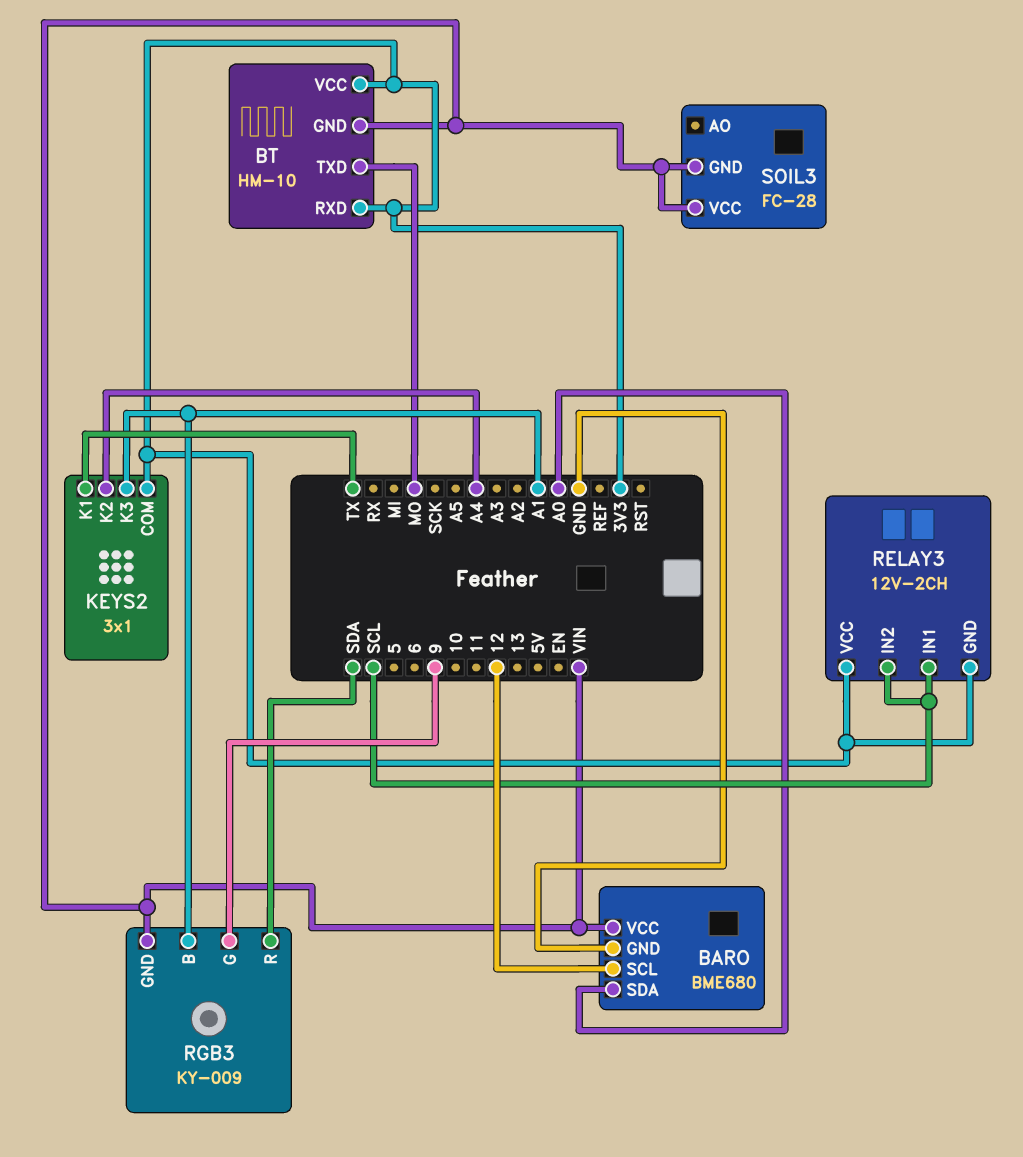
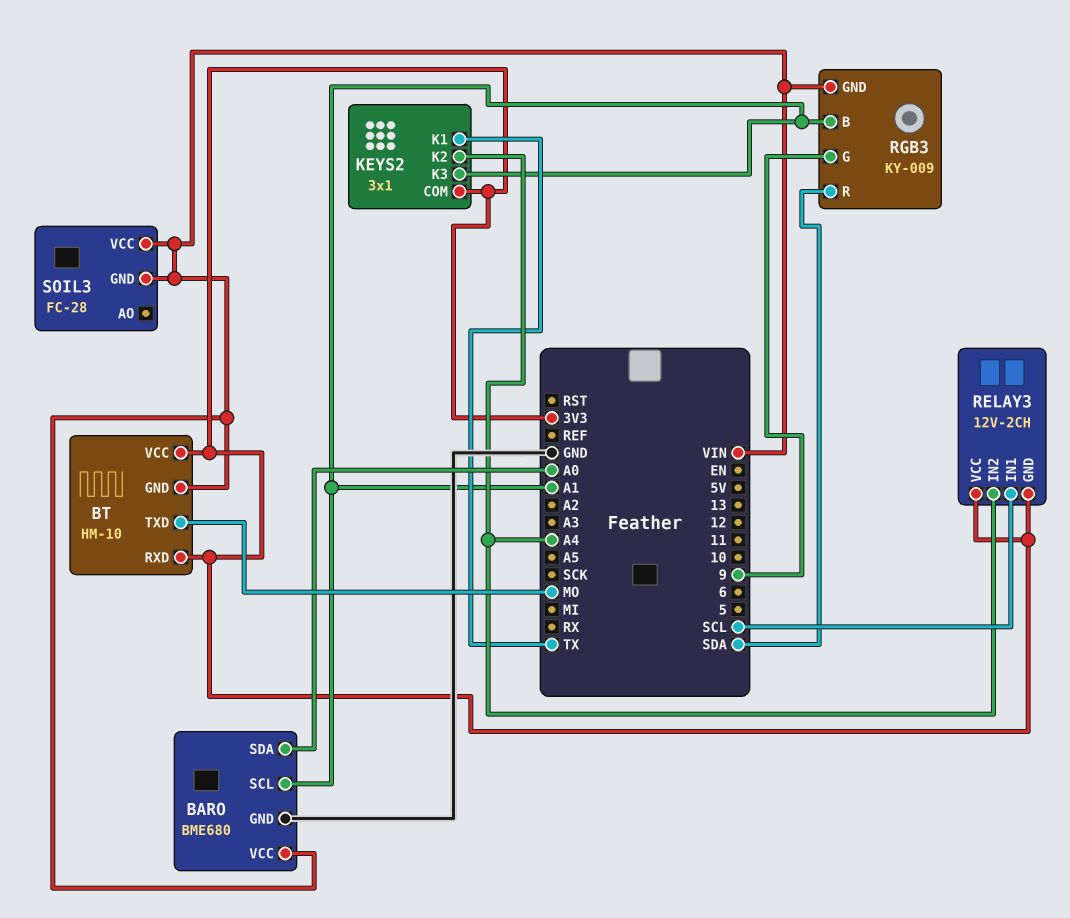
BARO pin SCL: 12 -> A1
RELAY3 pin IN2: SCL -> A4

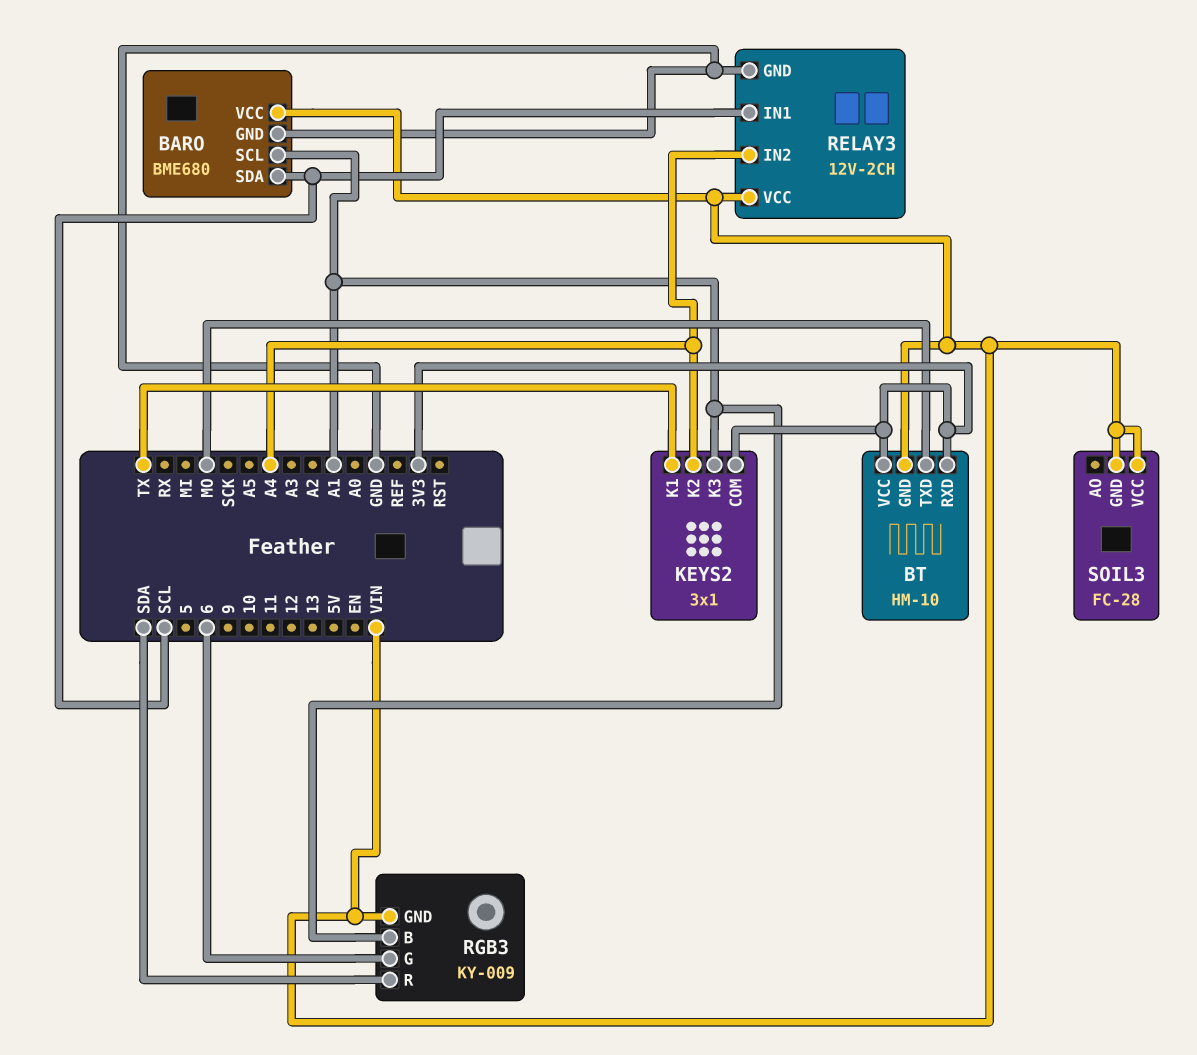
BARO pin SDA: A0 -> SCL
RELAY3 pin GND: 3V3 -> GND
RELAY3 pin VCC: 3V3 -> VIN
RGB3 pin G: 9 -> 6

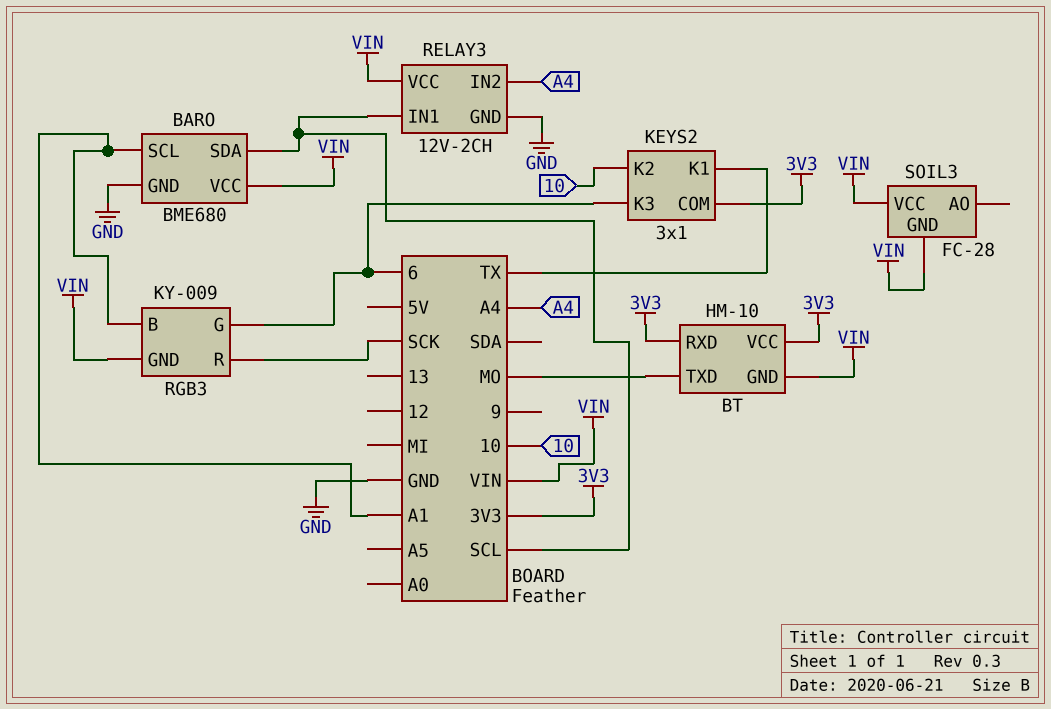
KEYS2 pin K2: A4 -> 10
KEYS2 pin K3: A1 -> 6
RGB3 pin R: SDA -> SCK

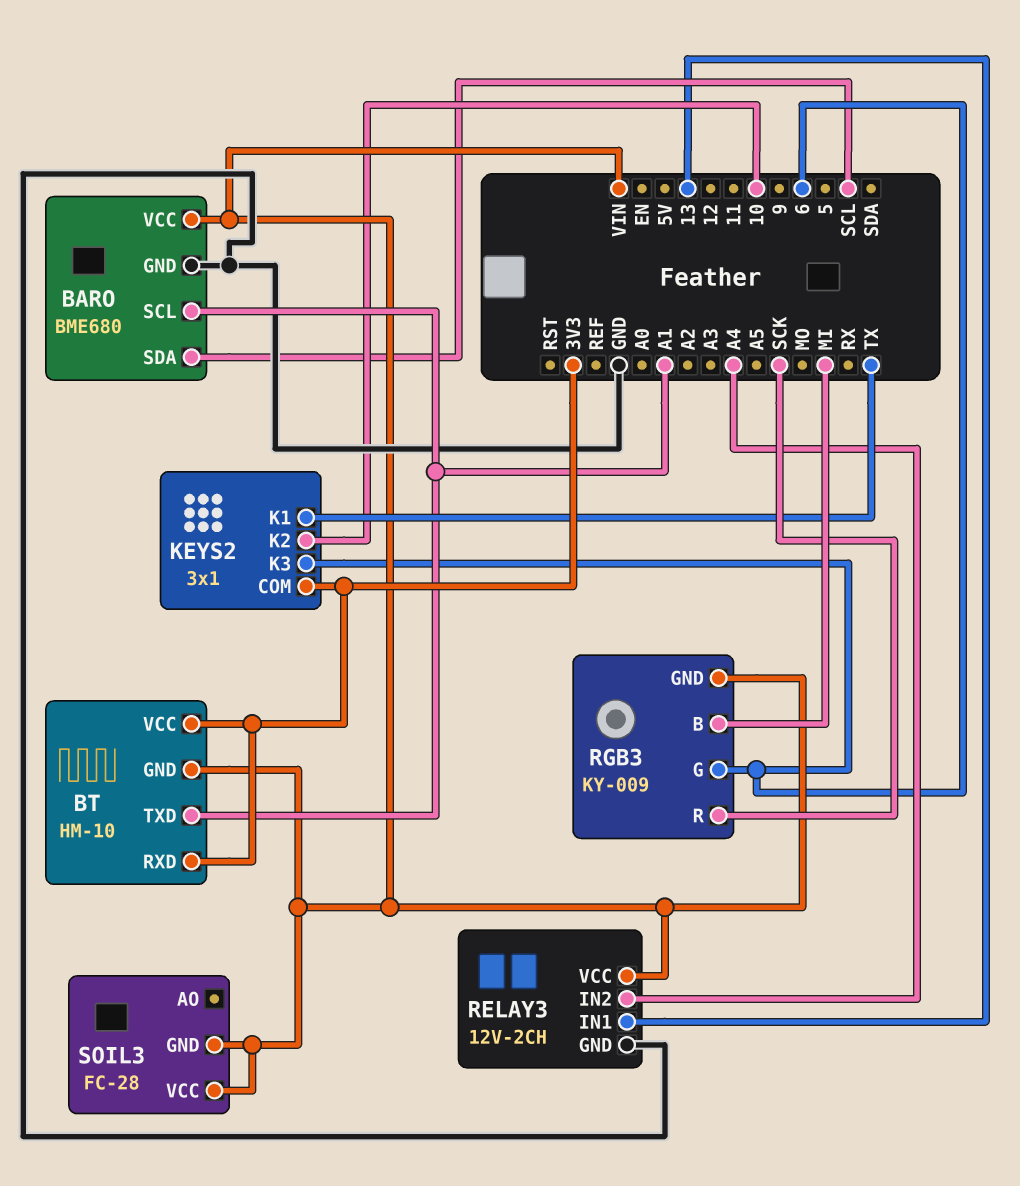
BT pin TXD: MO -> A1
RELAY3 pin IN1: SCL -> 13
RGB3 pin B: A1 -> MI

